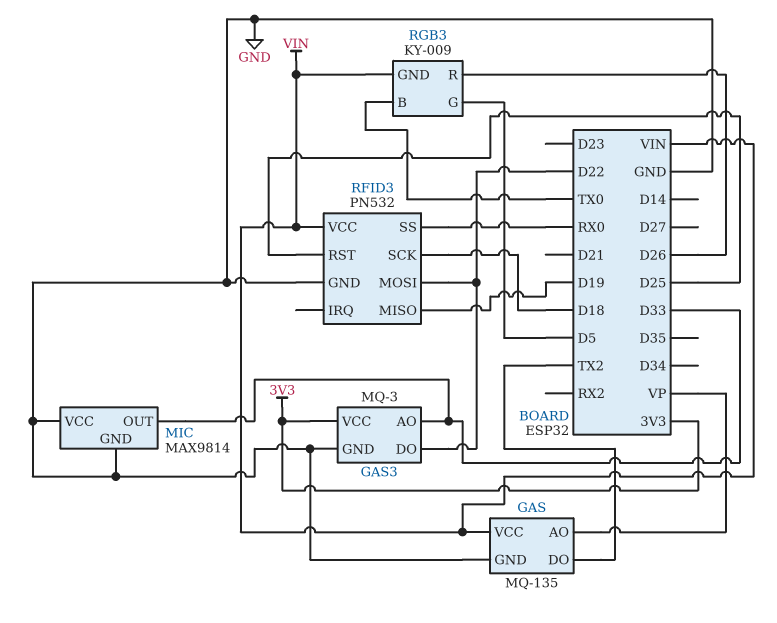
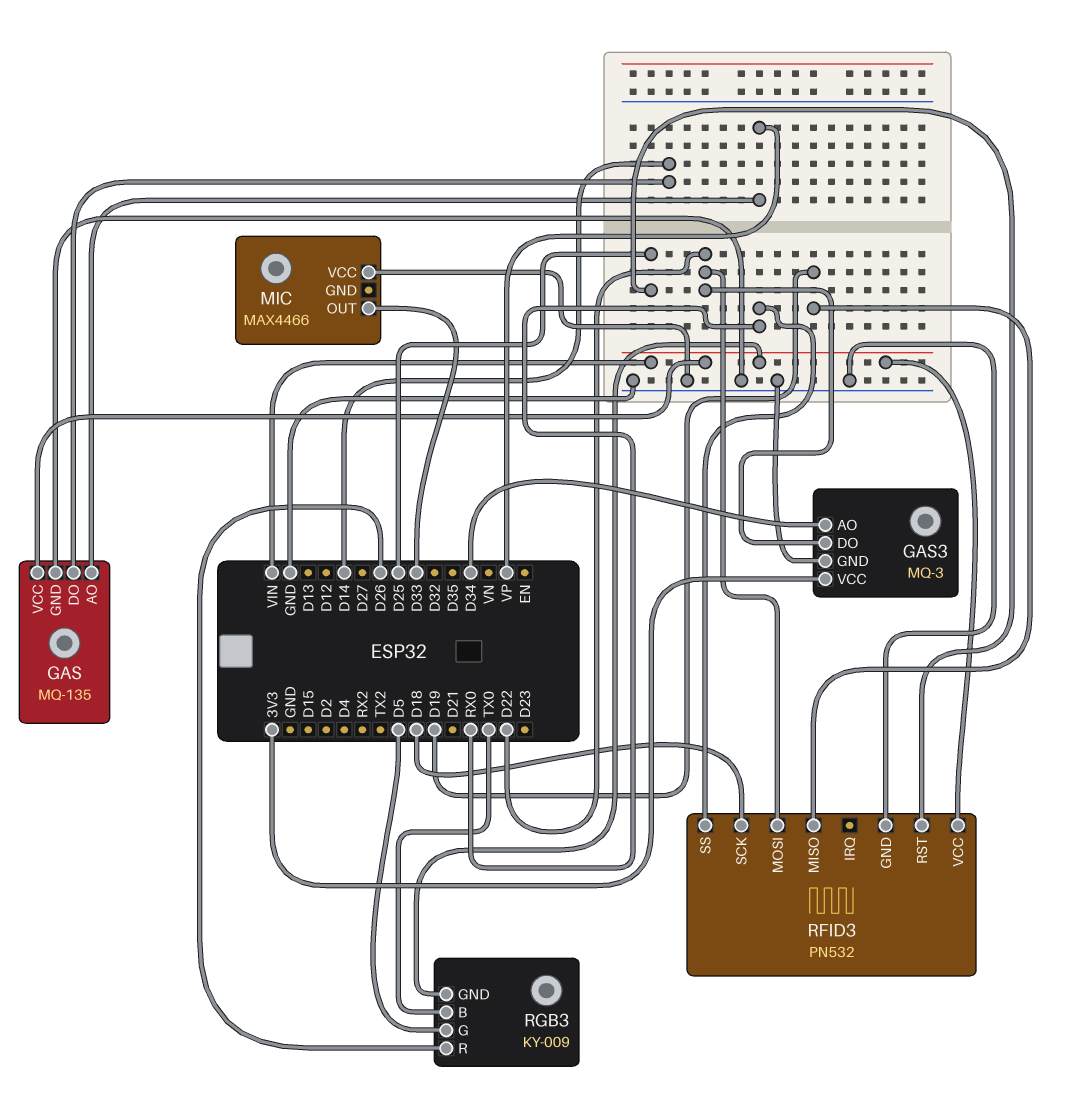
GAS pin DO: TX2 -> D14
GAS3 pin AO: D33 -> D34
MIC: MAX9814 -> MAX4466
MIC pin GND: GND -> none

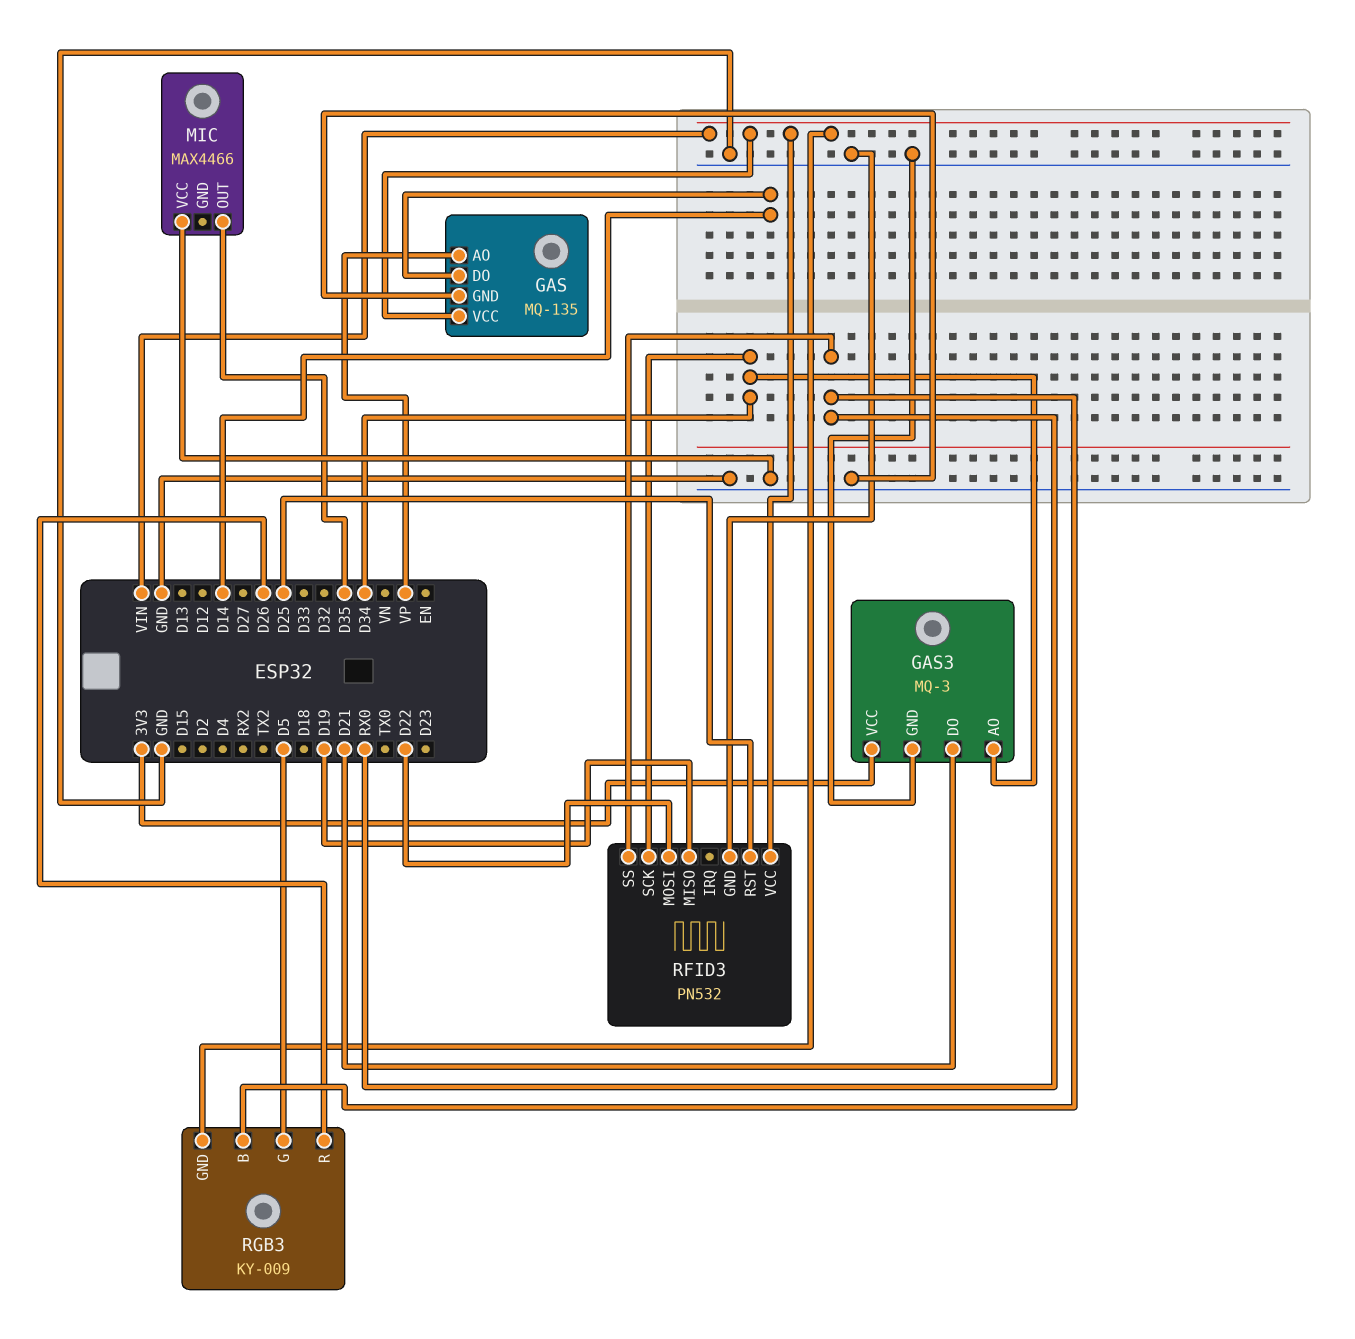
GAS3 pin DO: D22 -> D21
MIC pin OUT: D33 -> D35
RFID3 pin SCK: D18 -> D34
RGB3 pin B: TX0 -> RX0

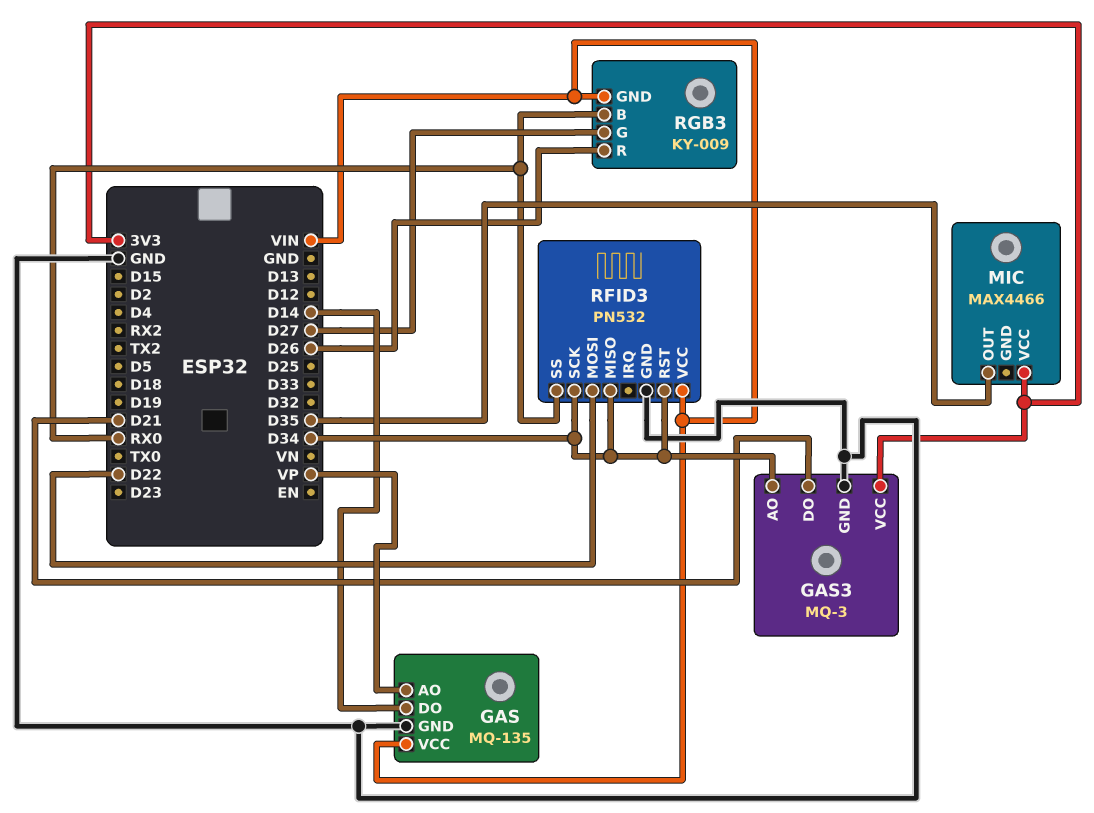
MIC pin VCC: GND -> 3V3
RFID3 pin MISO: D19 -> D34
RFID3 pin RST: D25 -> D34
RGB3 pin G: D5 -> D27

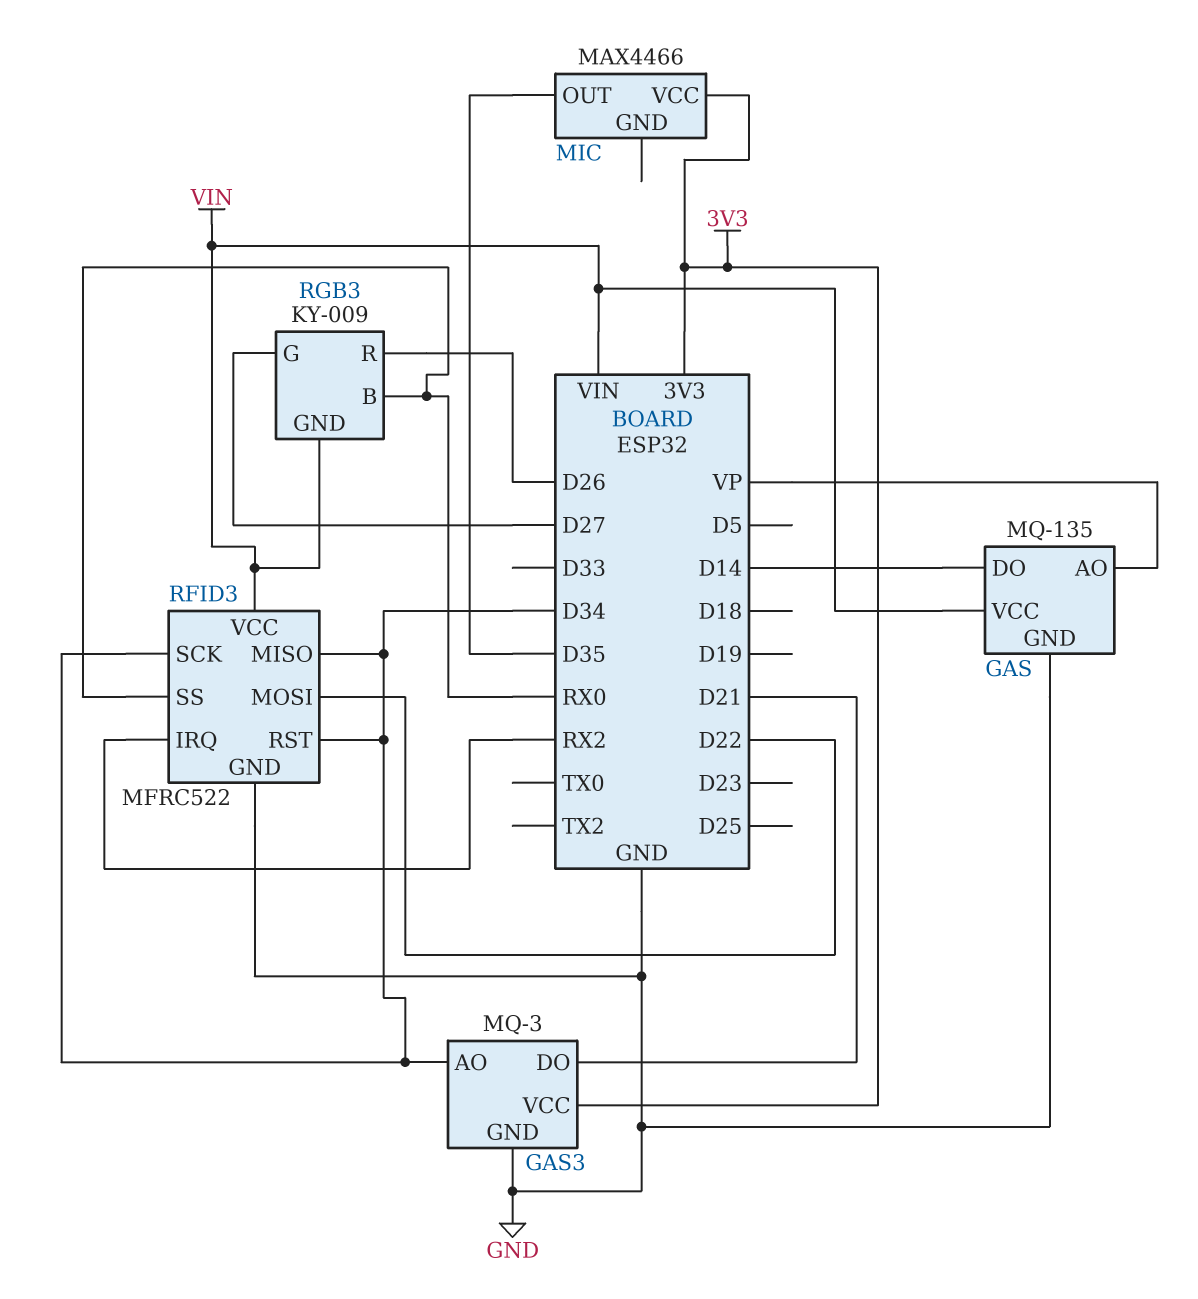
RFID3: PN532 -> MFRC522
RFID3 pin IRQ: none -> RX2

